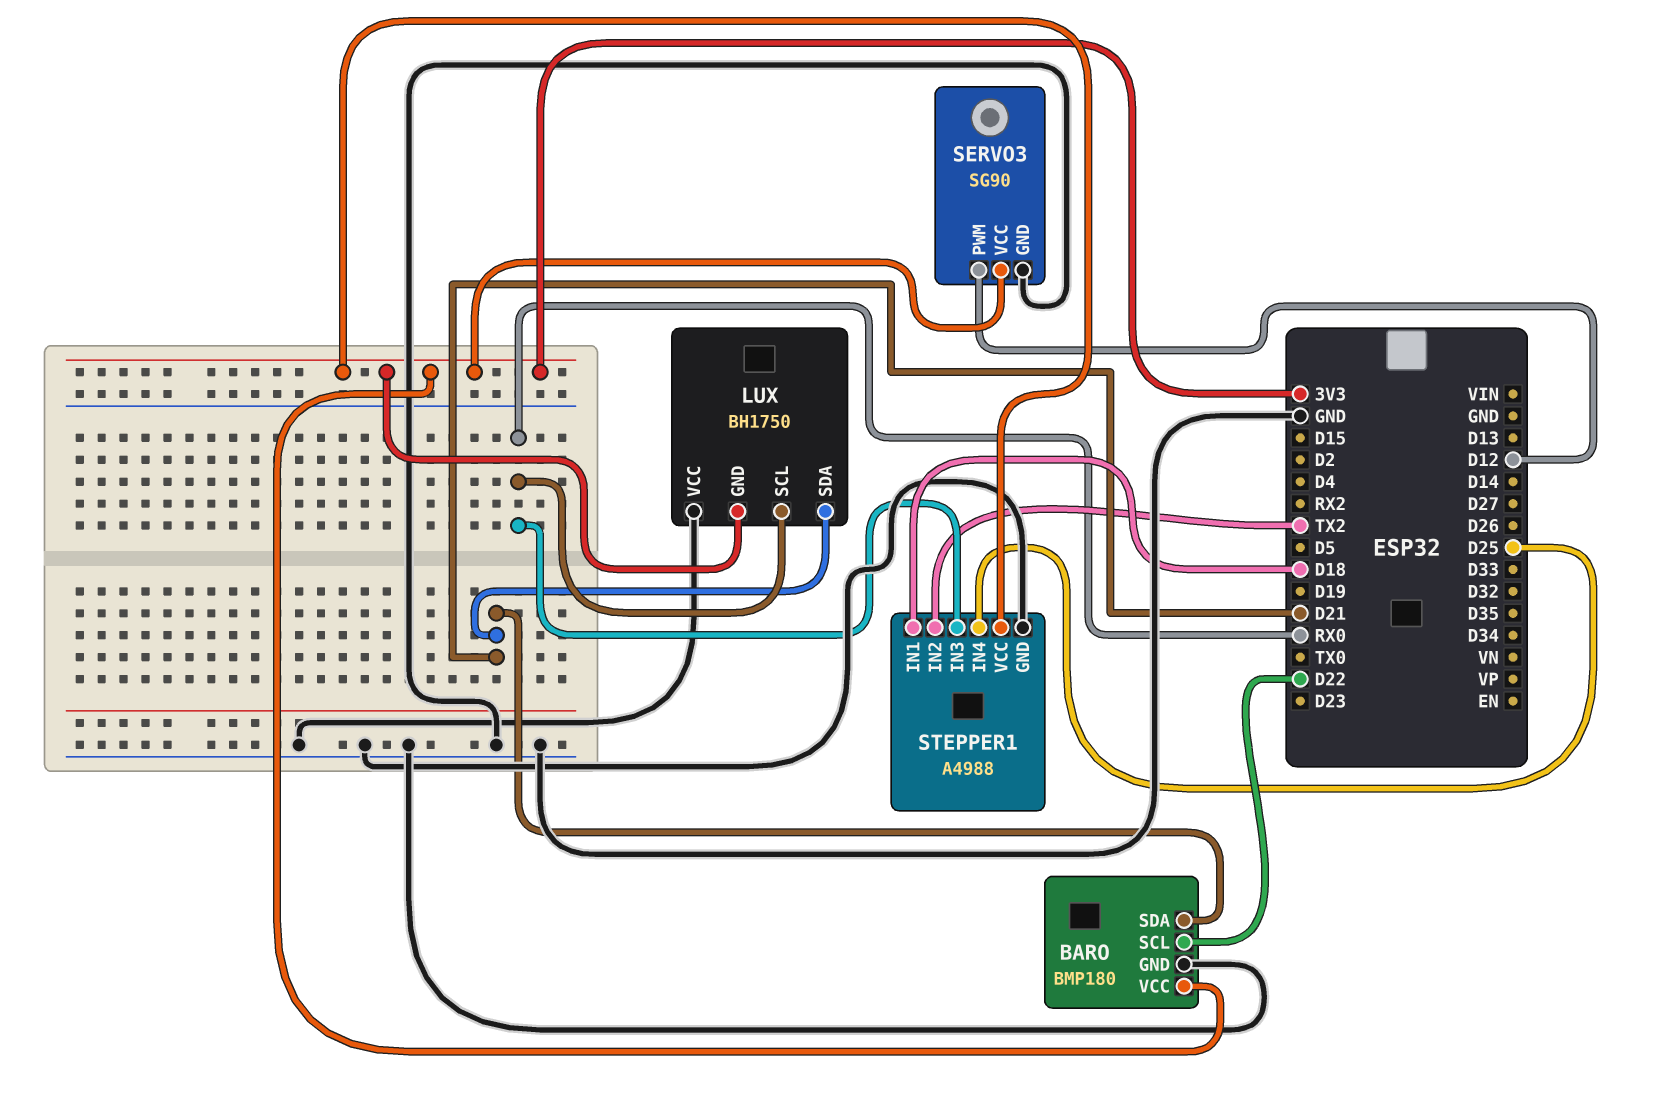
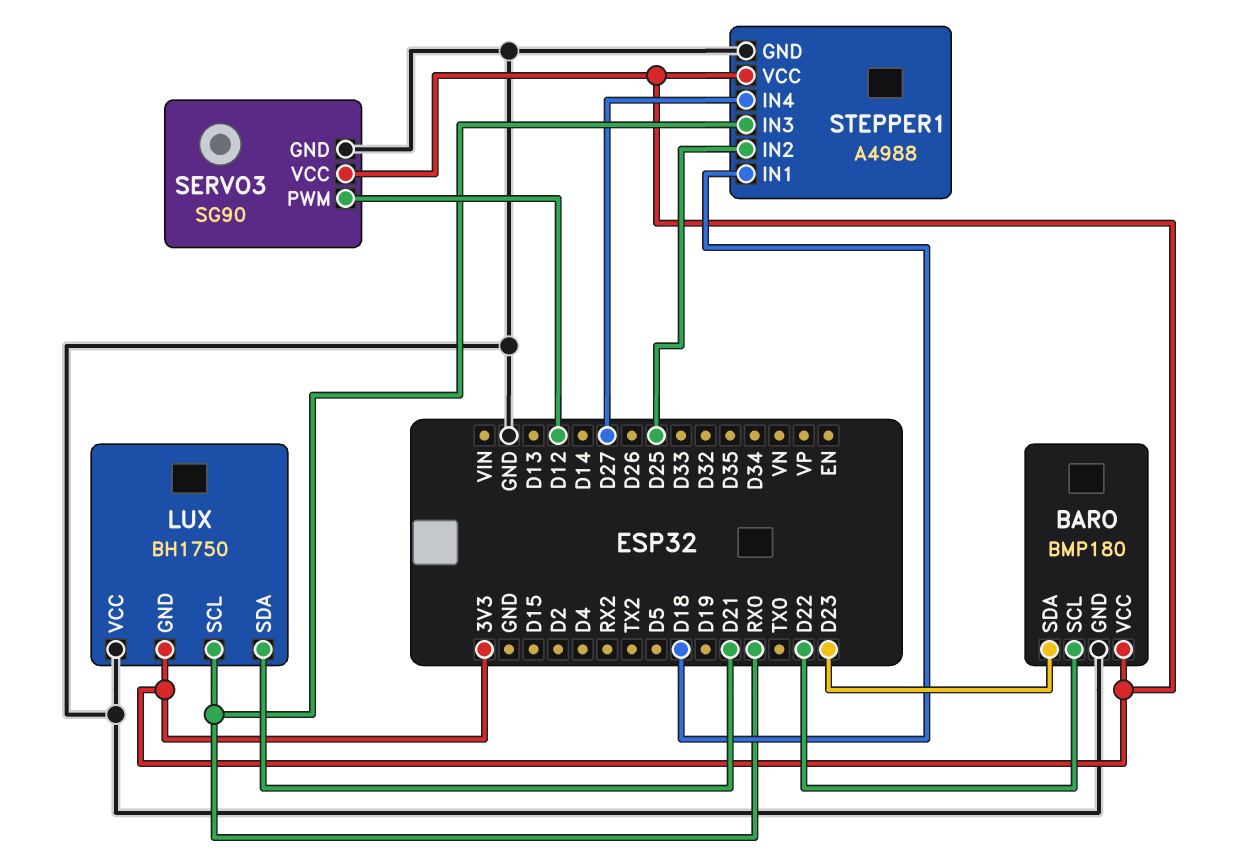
BARO pin SDA: D21 -> D23
STEPPER1 pin IN2: TX2 -> D25
STEPPER1 pin IN4: D25 -> D27

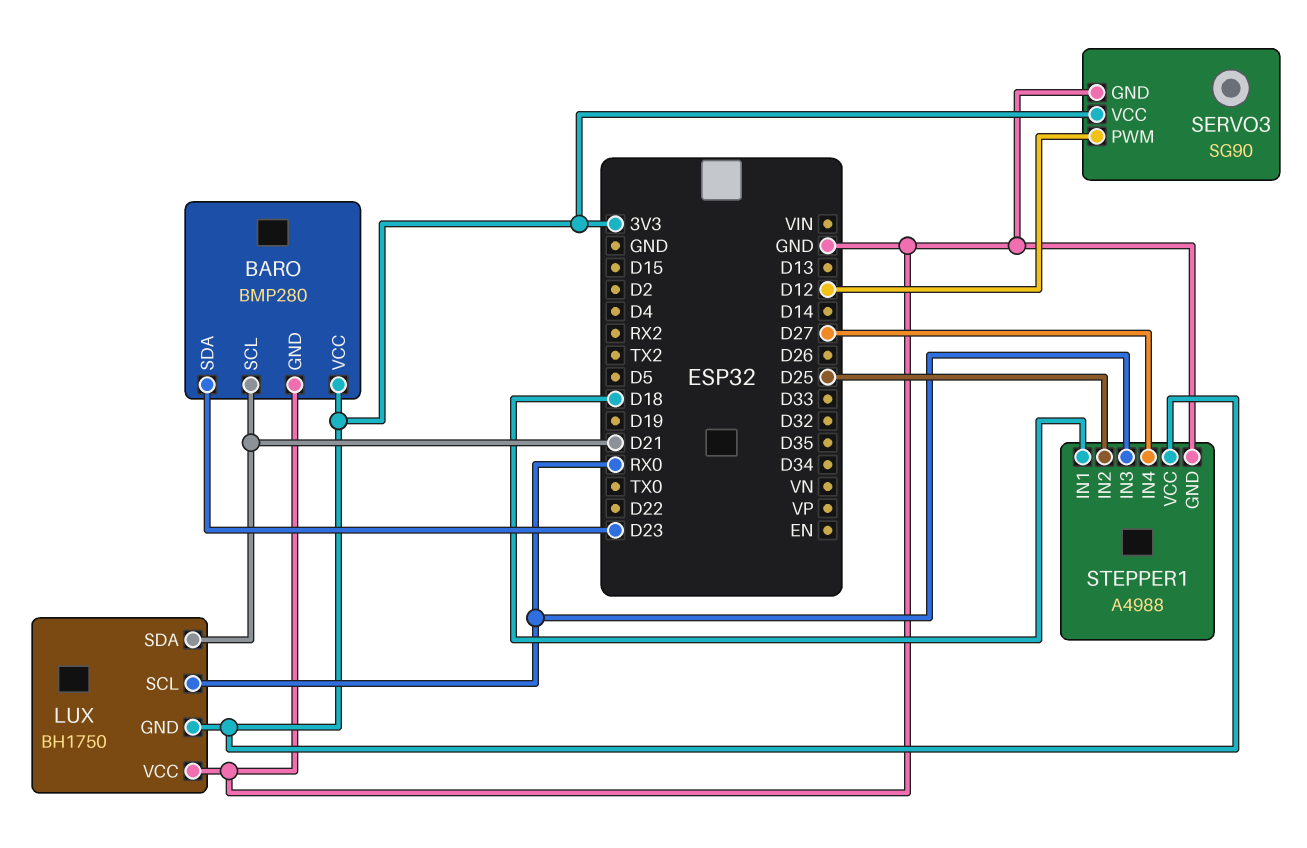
BARO: BMP180 -> BMP280
BARO pin SCL: D22 -> D21

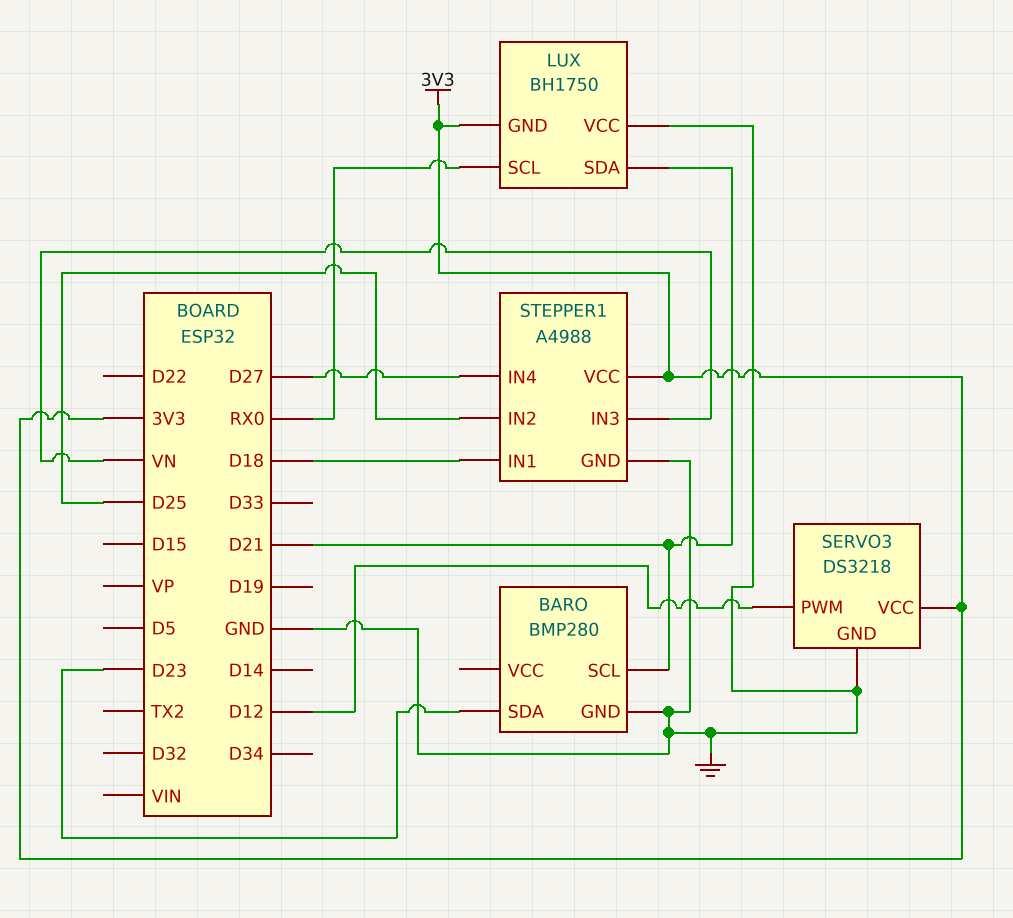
BARO pin VCC: 3V3 -> none
SERVO3: SG90 -> DS3218
STEPPER1 pin IN3: RX0 -> VN

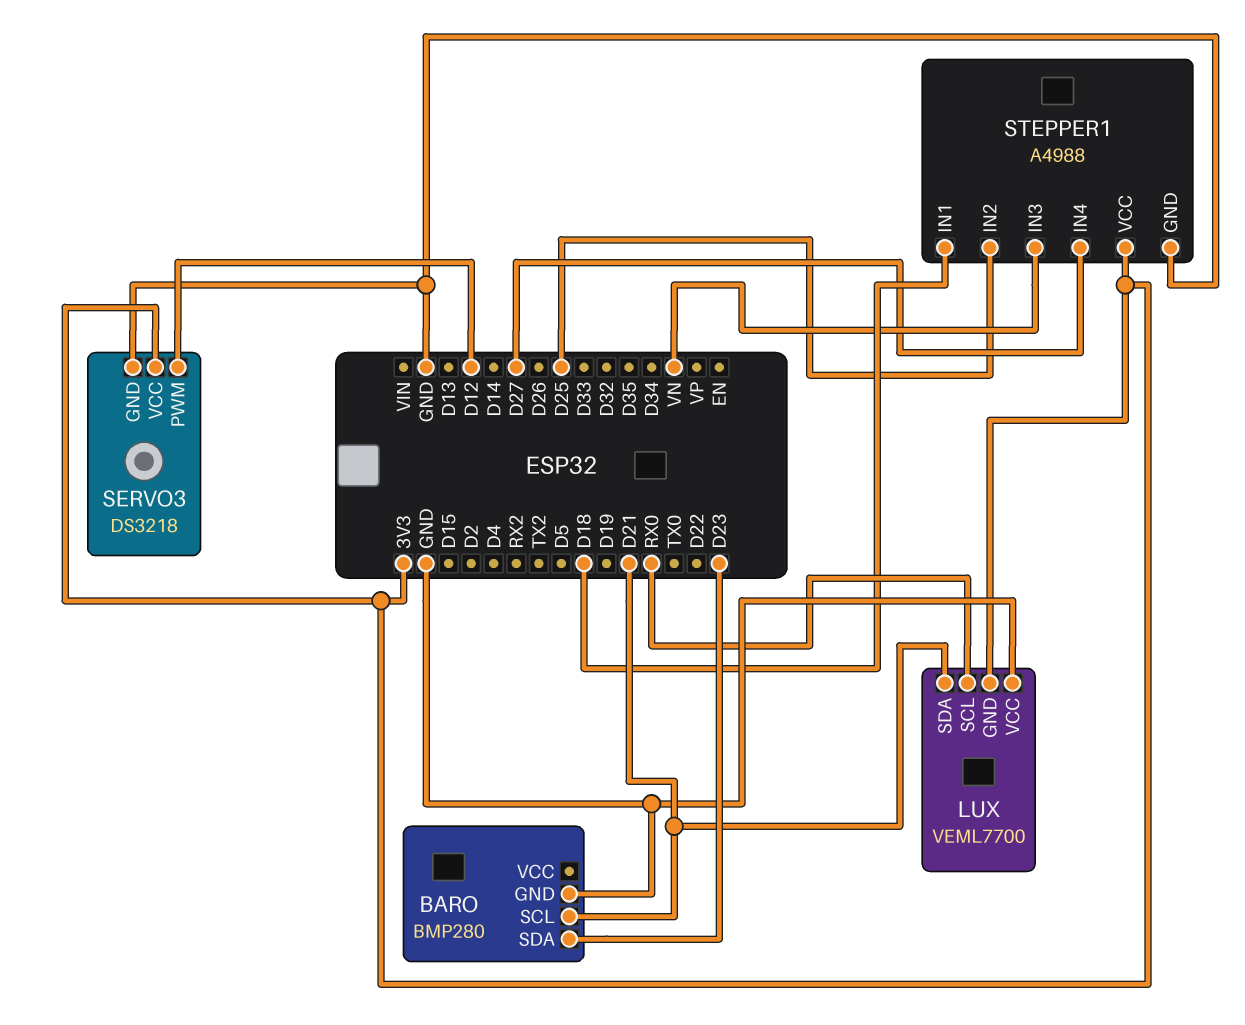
LUX: BH1750 -> VEML7700

